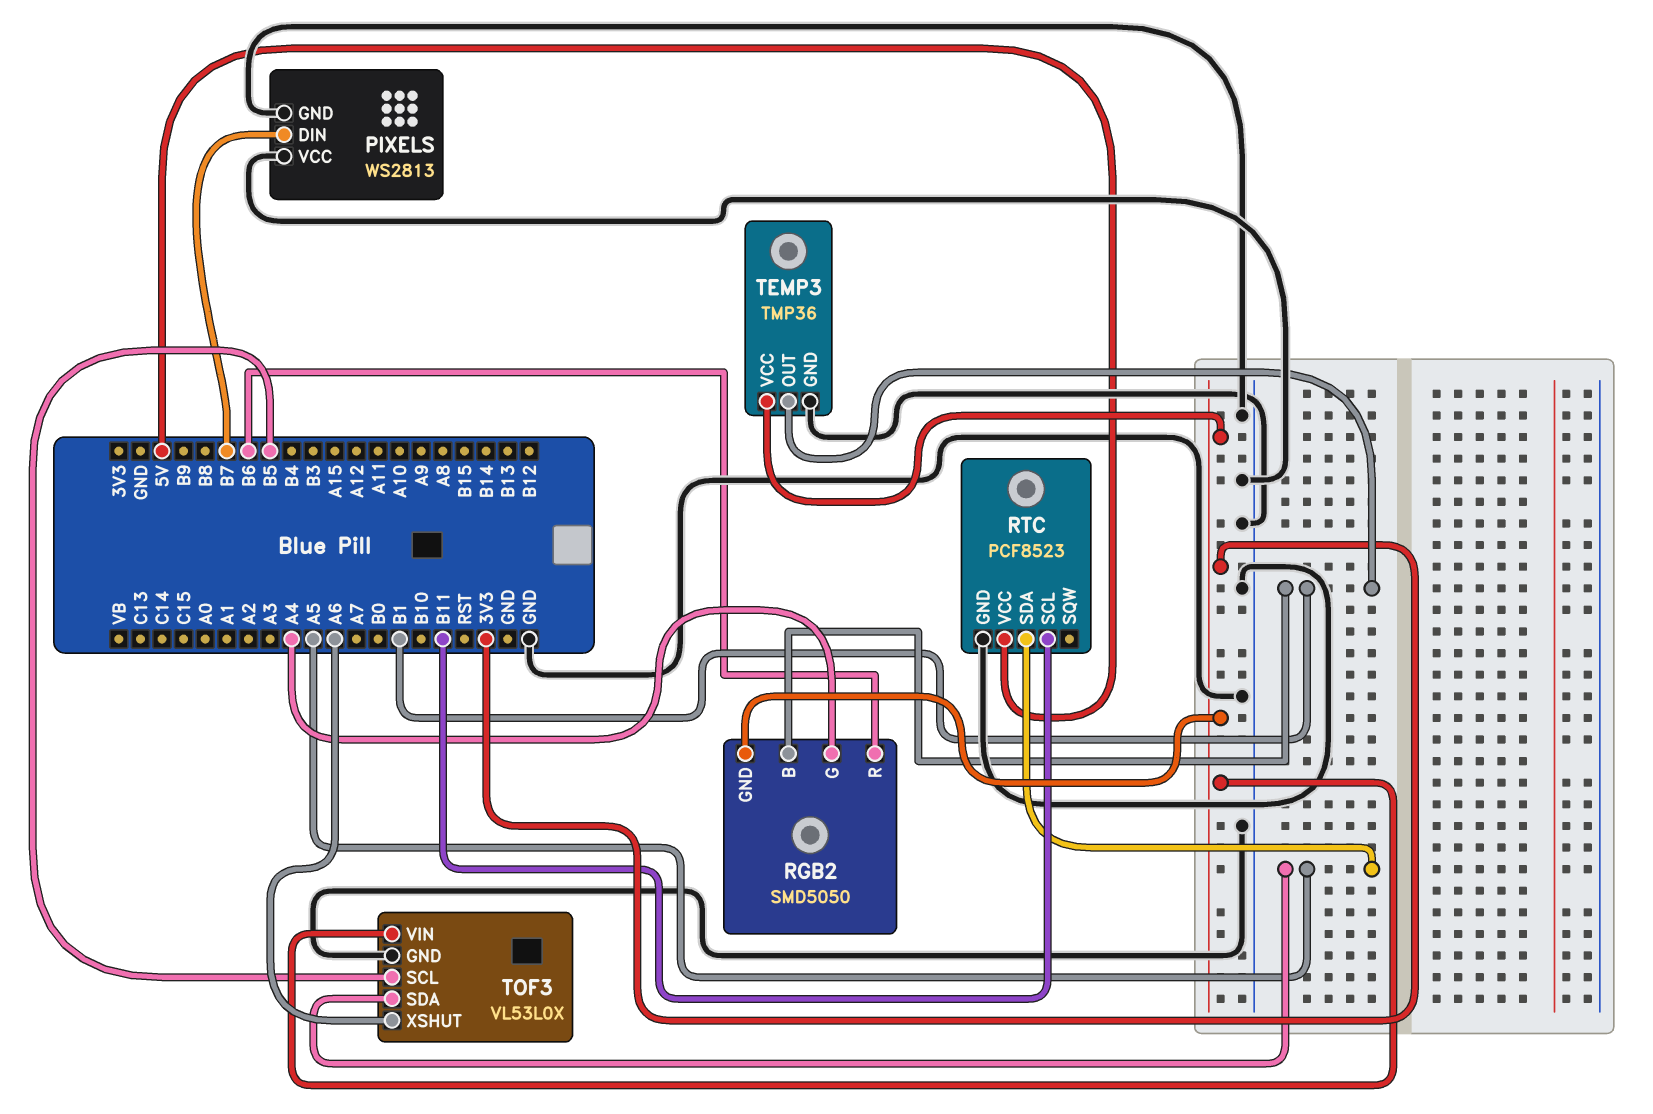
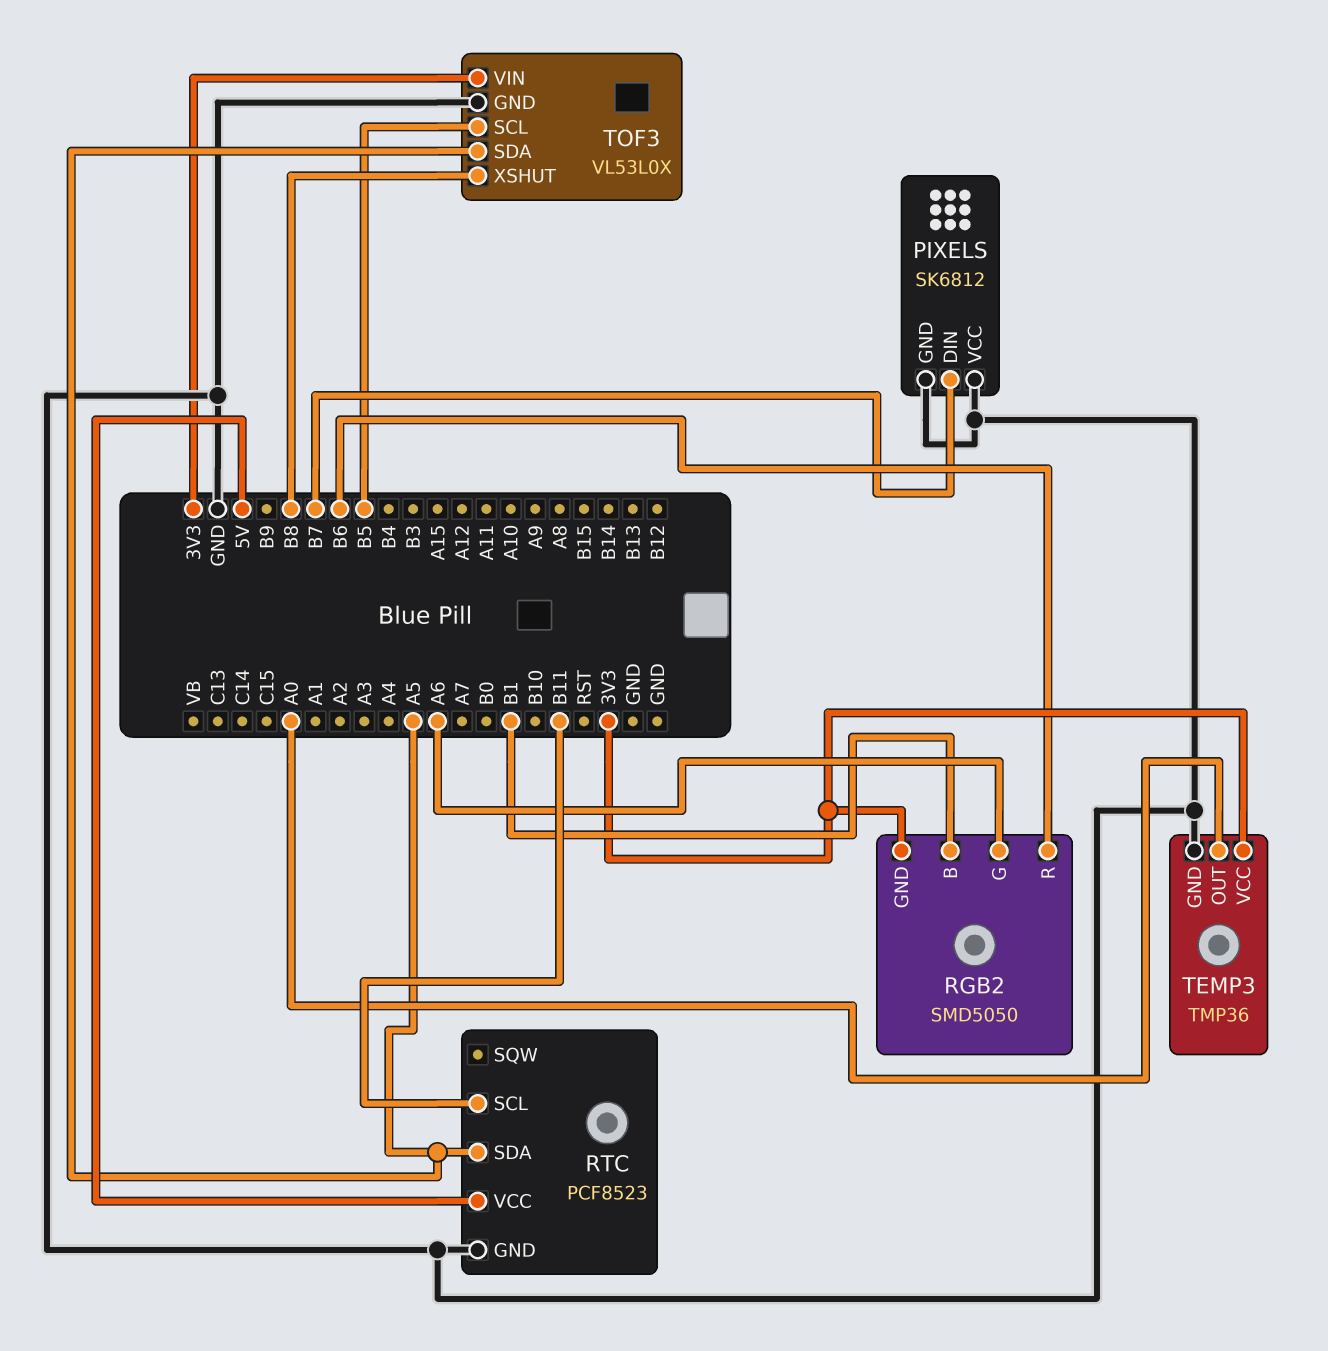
PIXELS: WS2813 -> SK6812
RGB2 pin G: A4 -> A6
TEMP3 pin OUT: B1 -> A0
TOF3 pin XSHUT: A6 -> B8

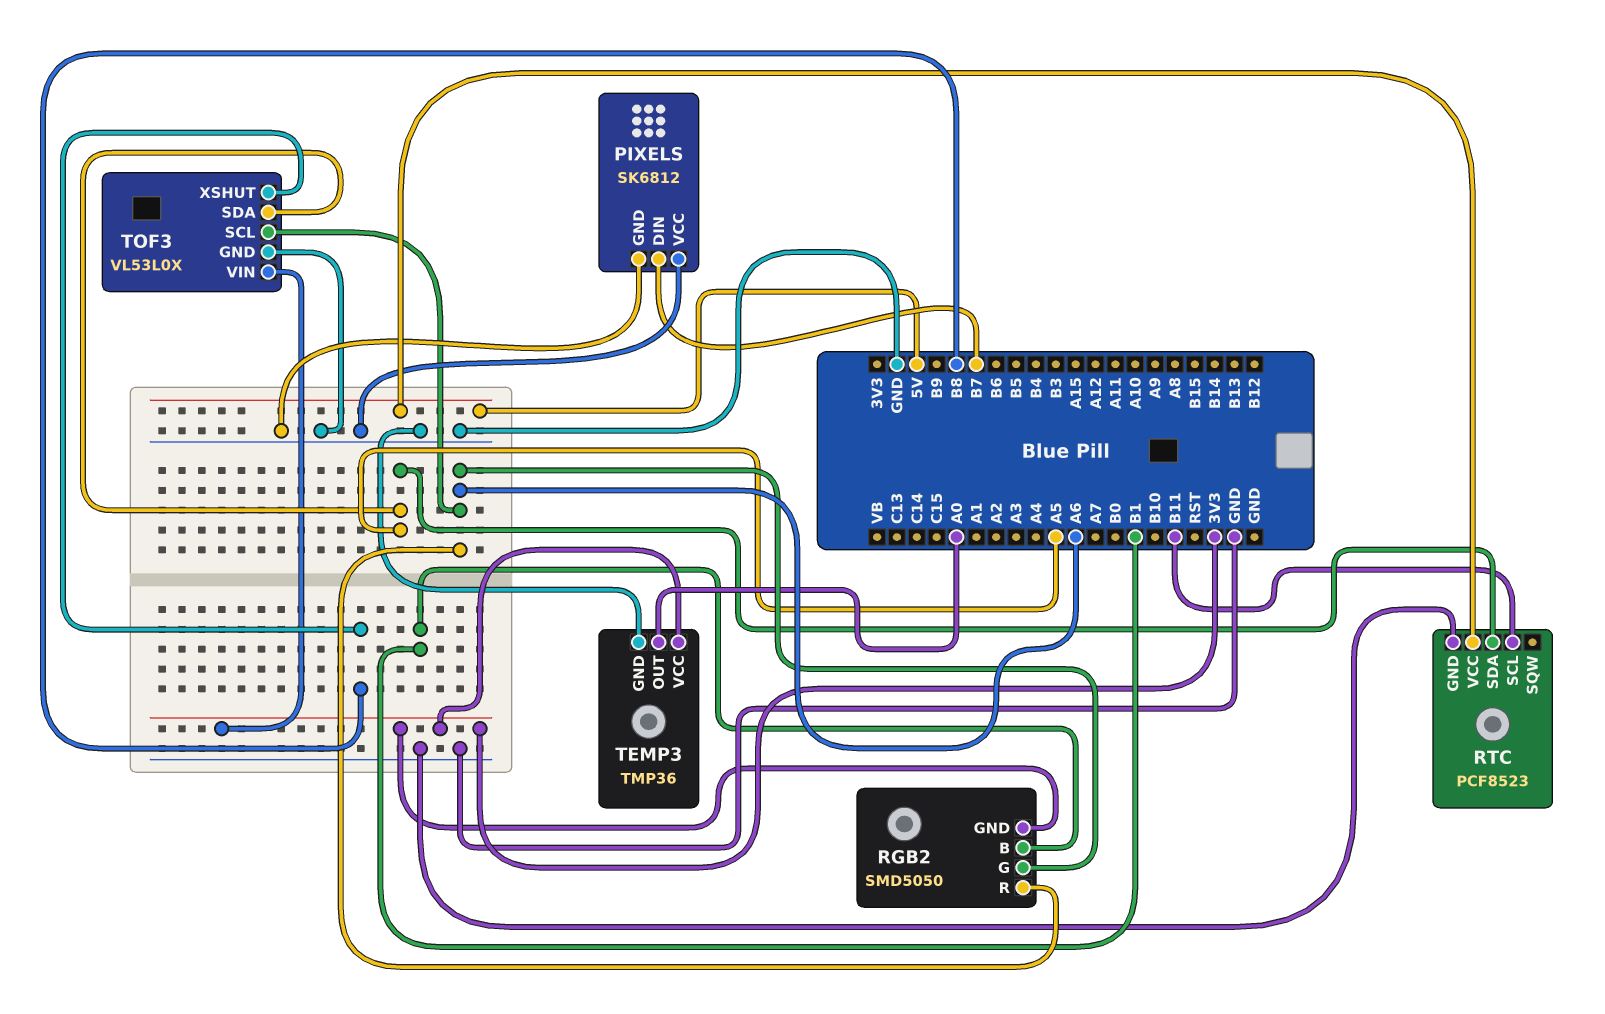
RGB2 pin R: B6 -> A6
TOF3 pin SCL: B5 -> A6

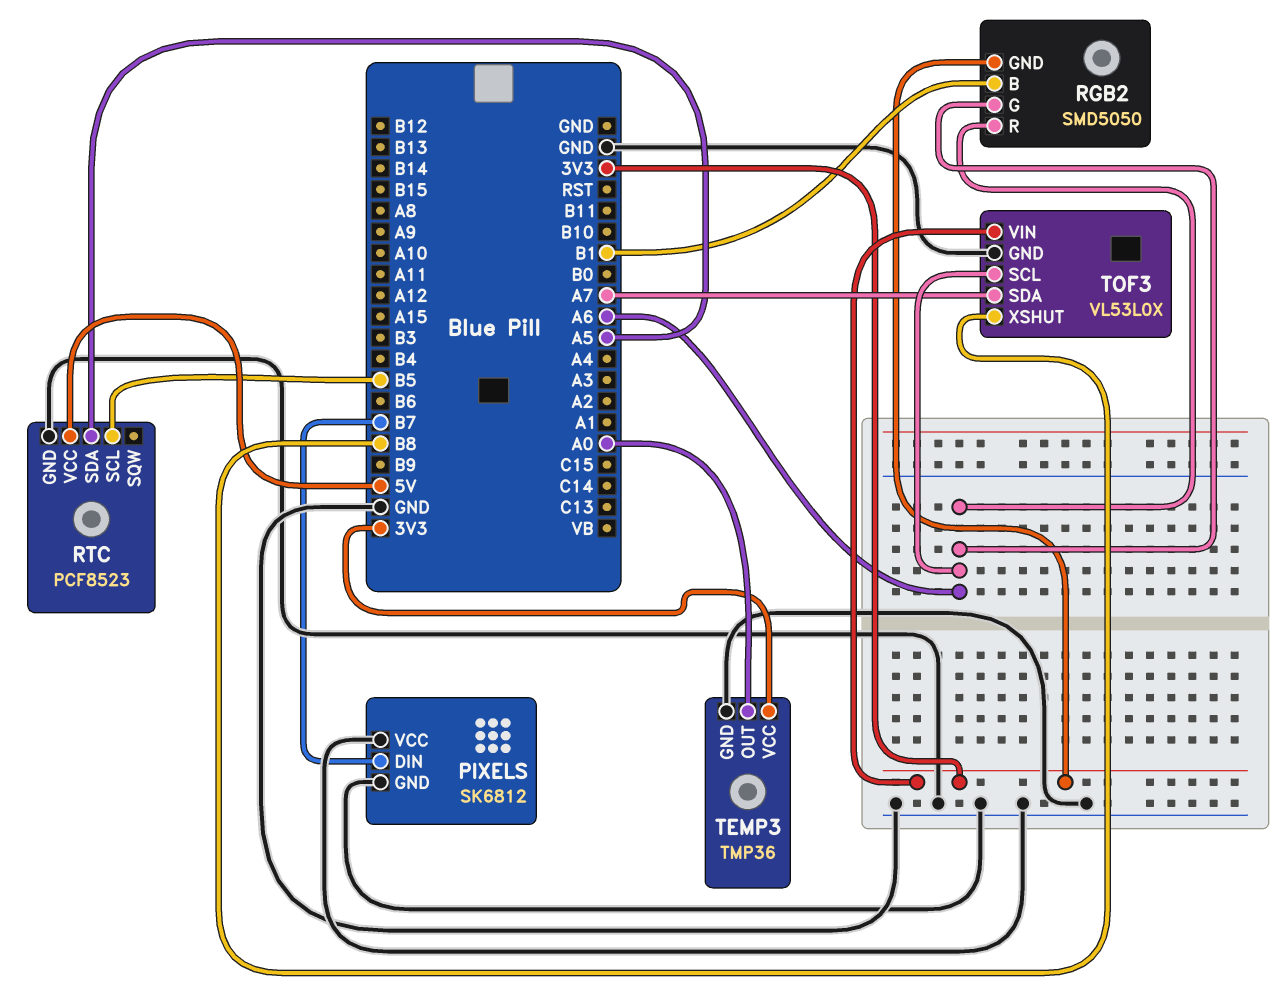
RTC pin SCL: B11 -> B5
TOF3 pin SDA: A5 -> A7

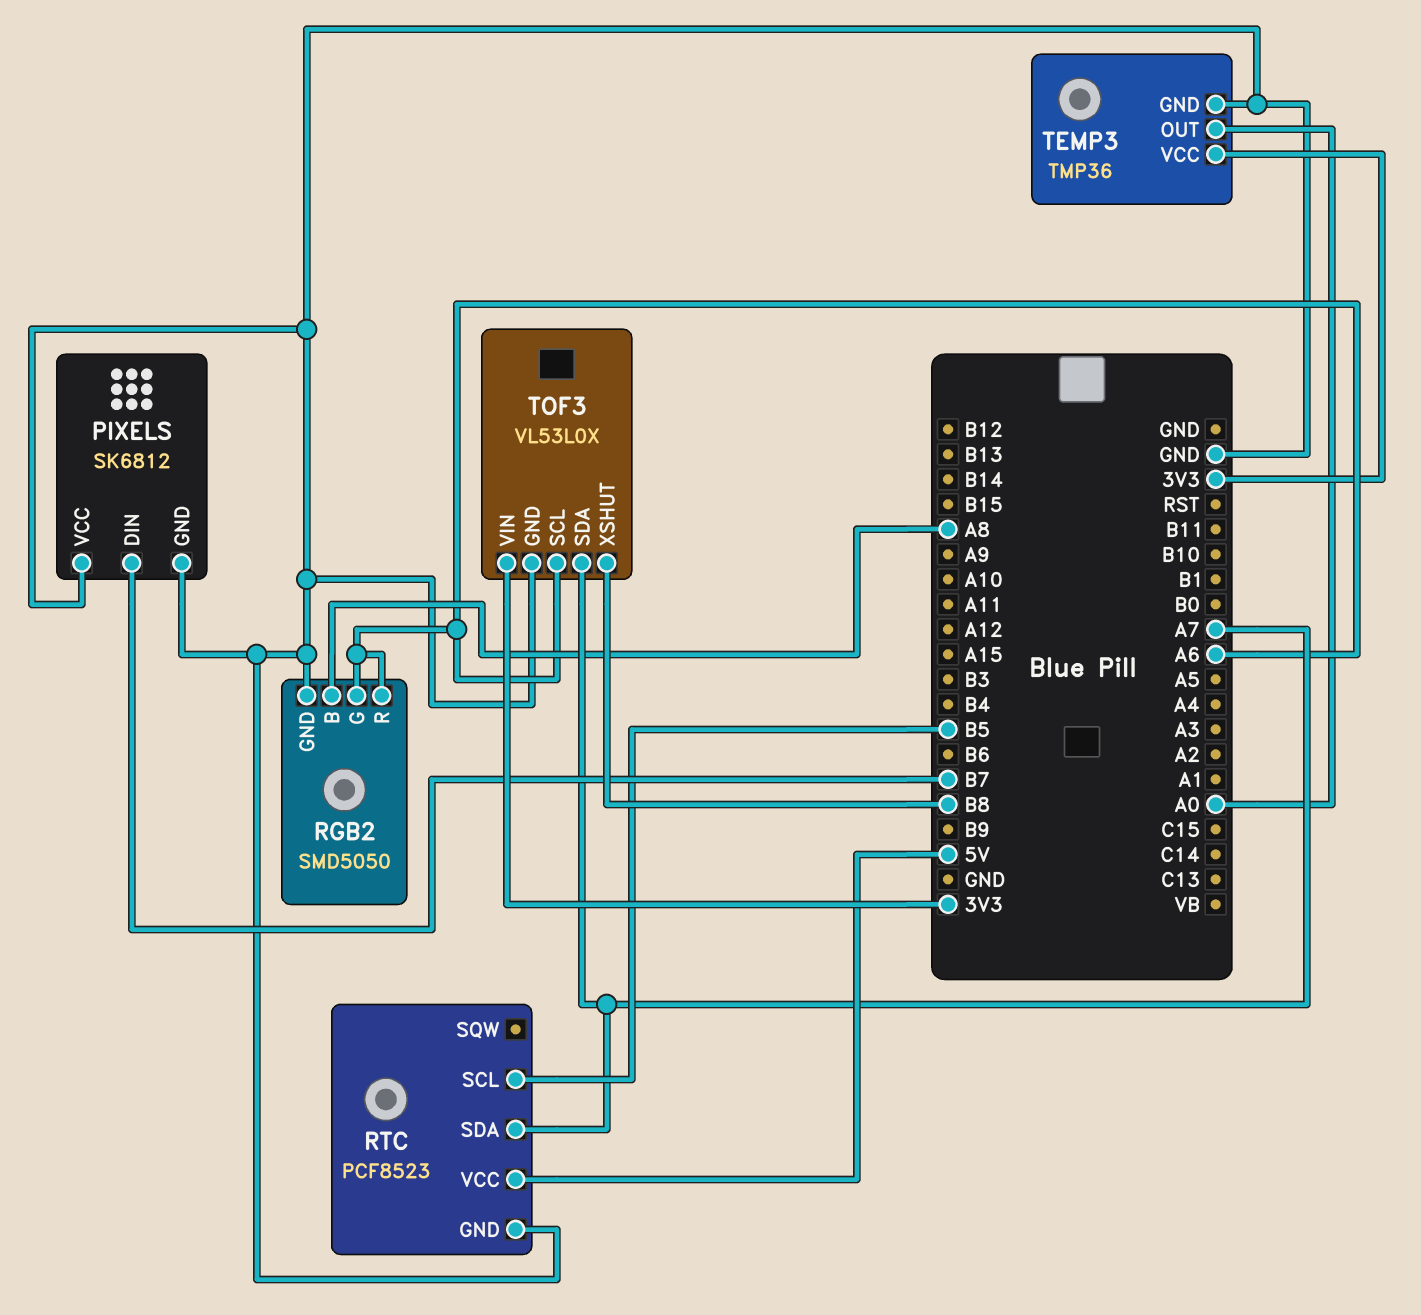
RGB2 pin B: B1 -> A8
RGB2 pin GND: 3V3 -> GND
RTC pin SDA: A5 -> A7

